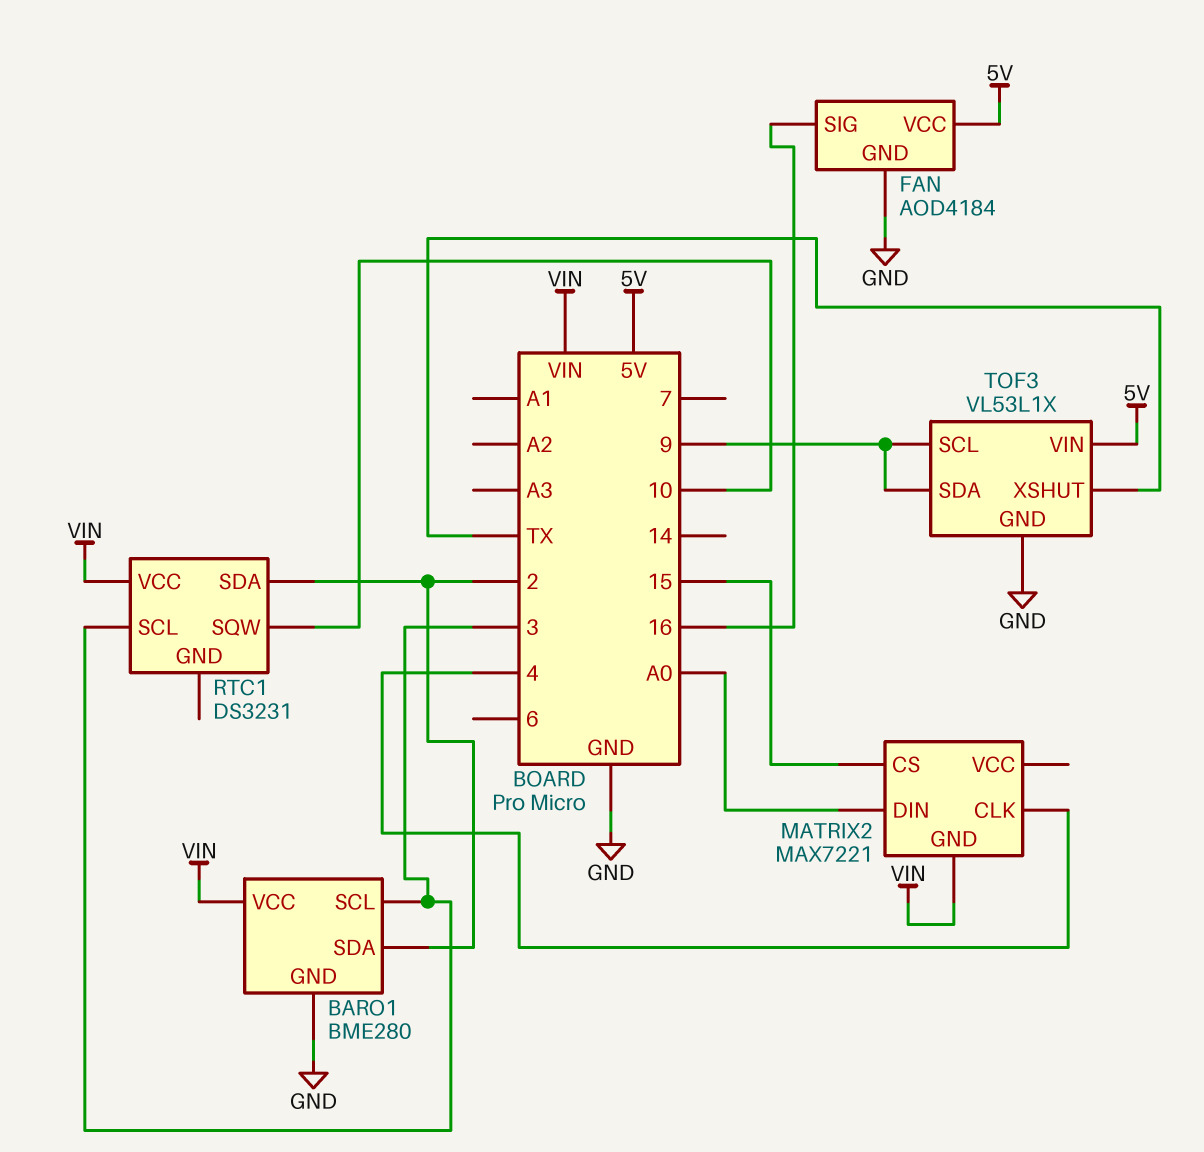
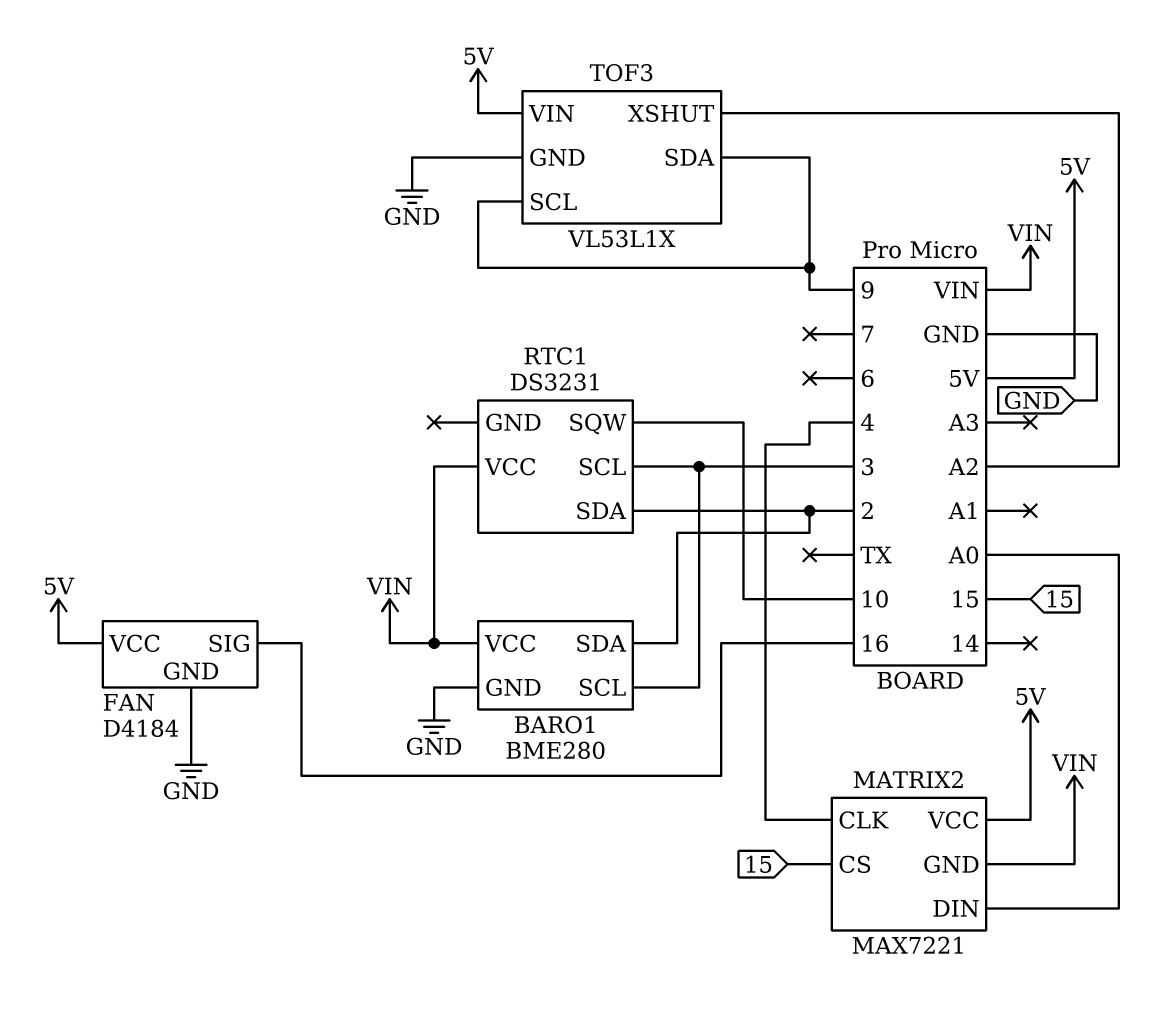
FAN: AOD4184 -> D4184
MATRIX2 pin VCC: none -> 5V
TOF3 pin XSHUT: TX -> A2

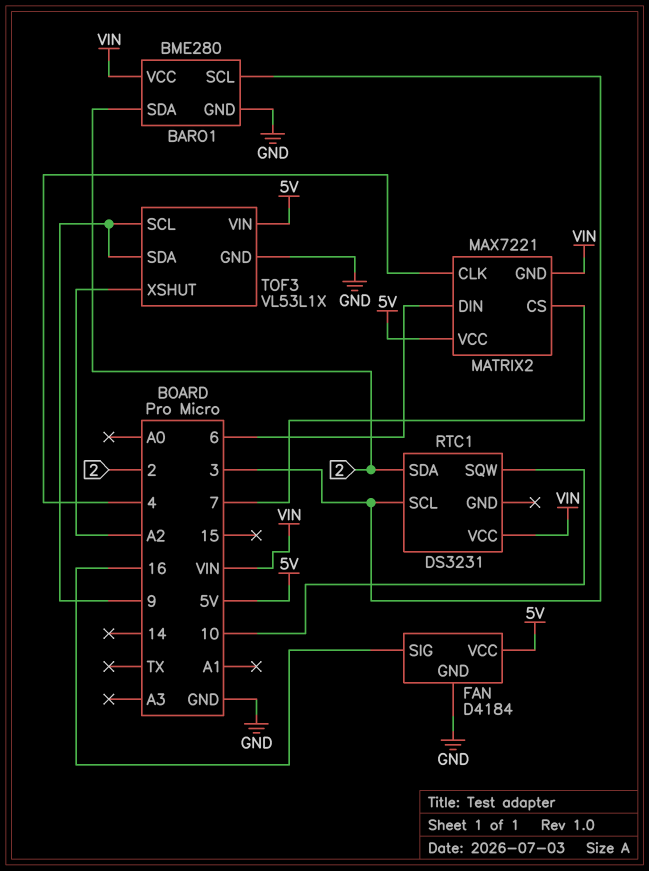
MATRIX2 pin CS: 15 -> 7
MATRIX2 pin DIN: A0 -> 6

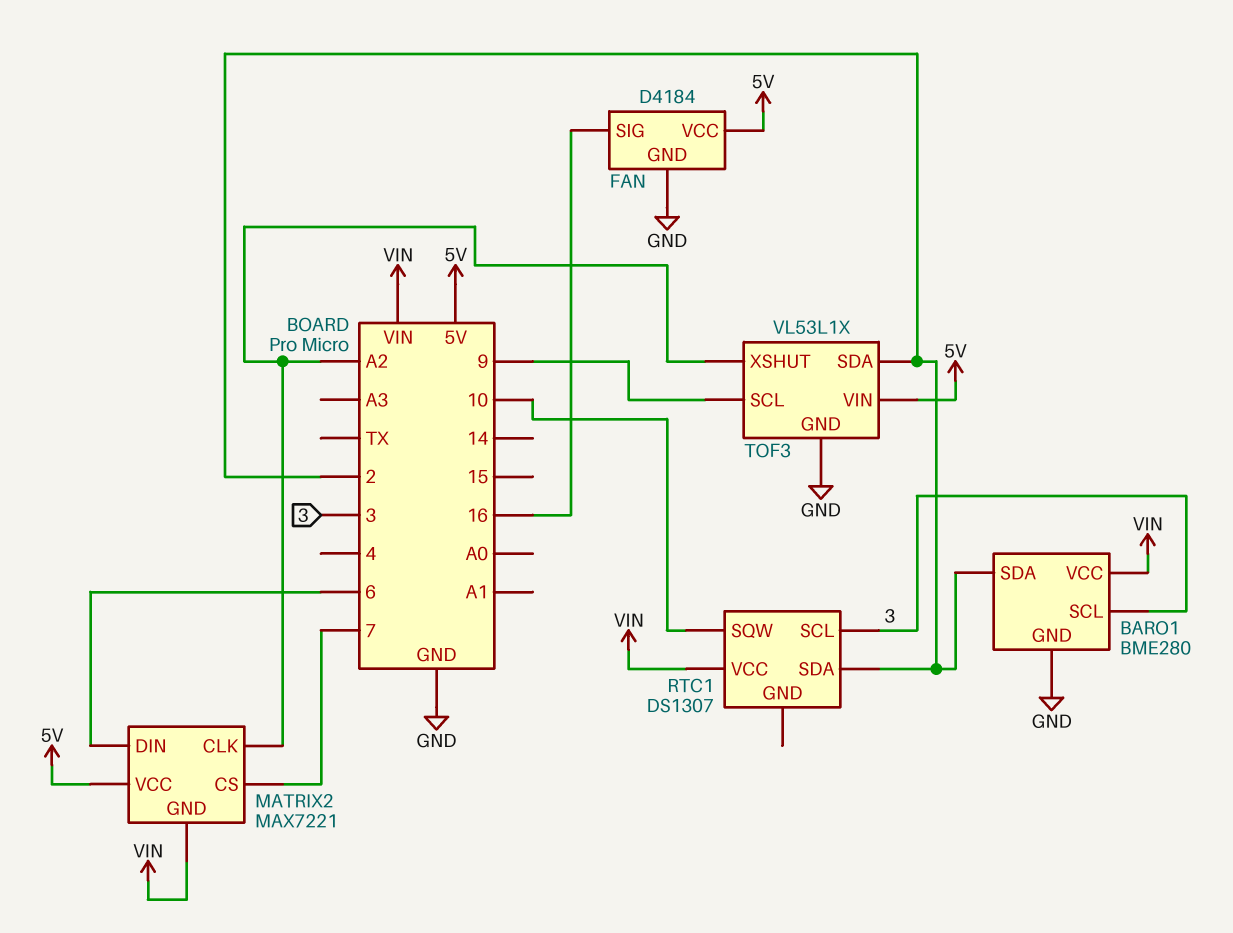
MATRIX2 pin CLK: 4 -> A2
RTC1: DS3231 -> DS1307
TOF3 pin SDA: 9 -> 2

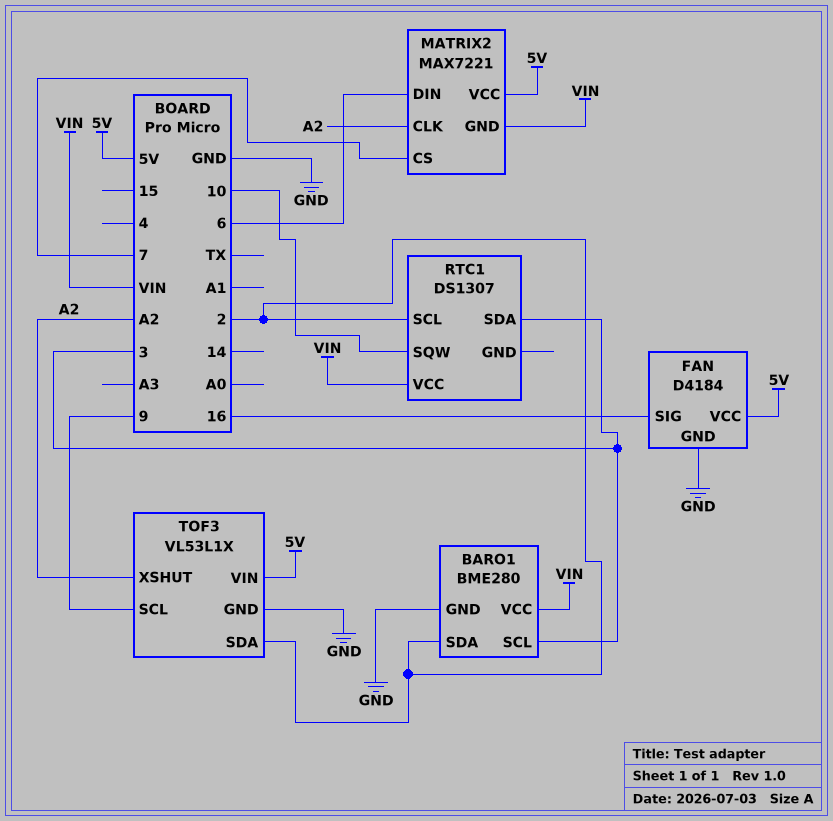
RTC1 pin SCL: 3 -> 2
RTC1 pin SDA: 2 -> 3

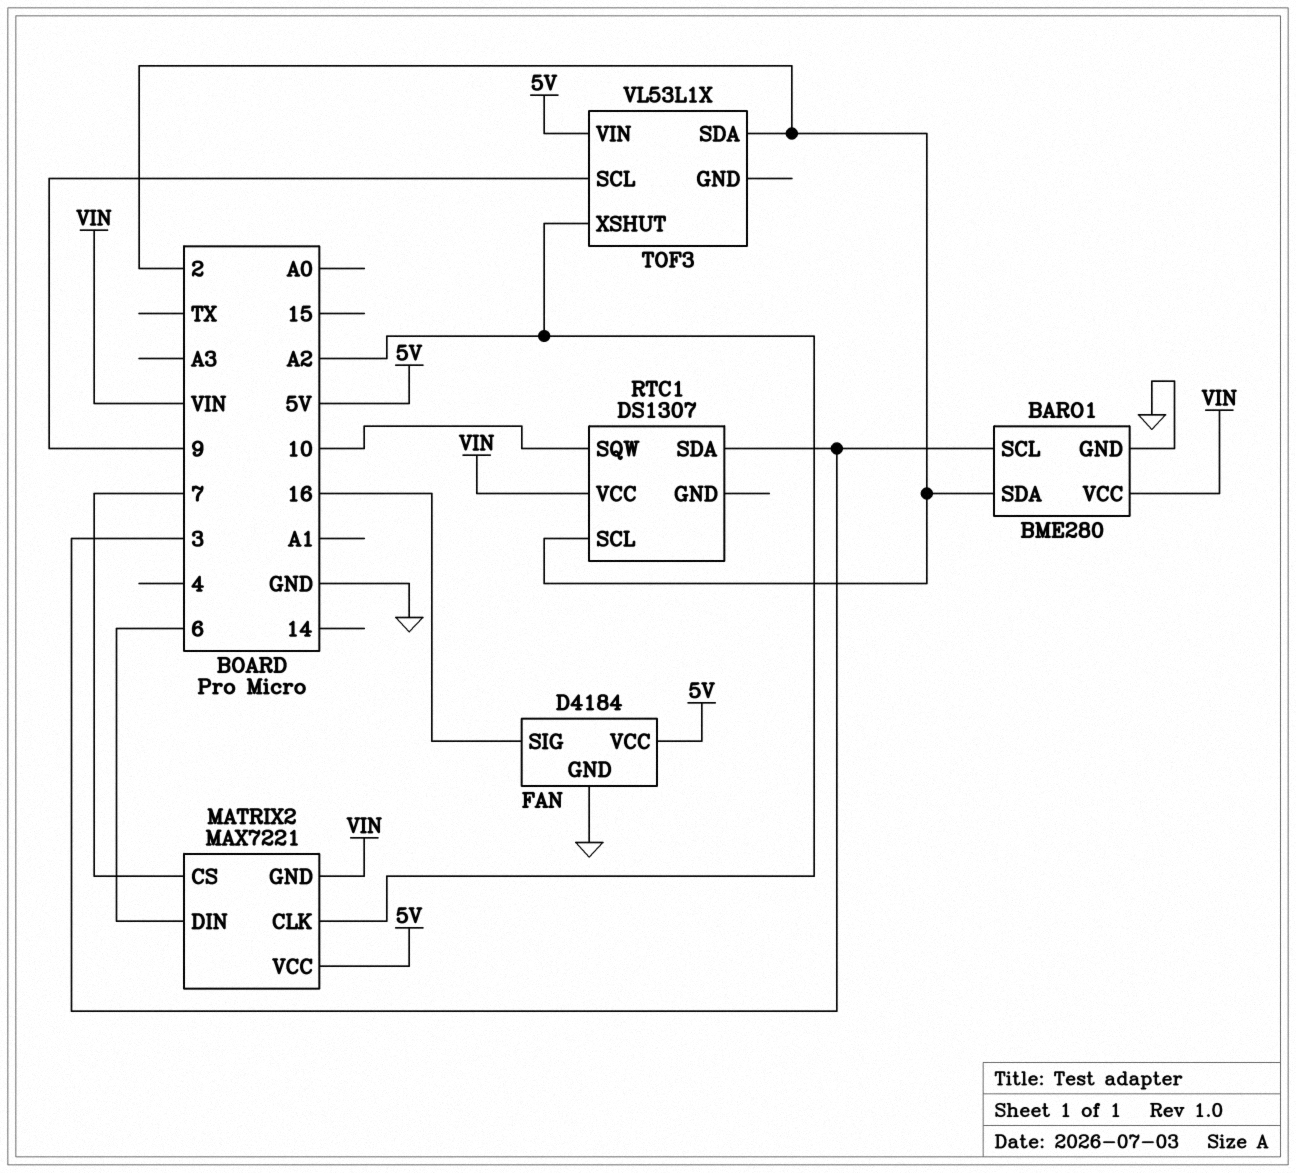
TOF3 pin GND: GND -> none

